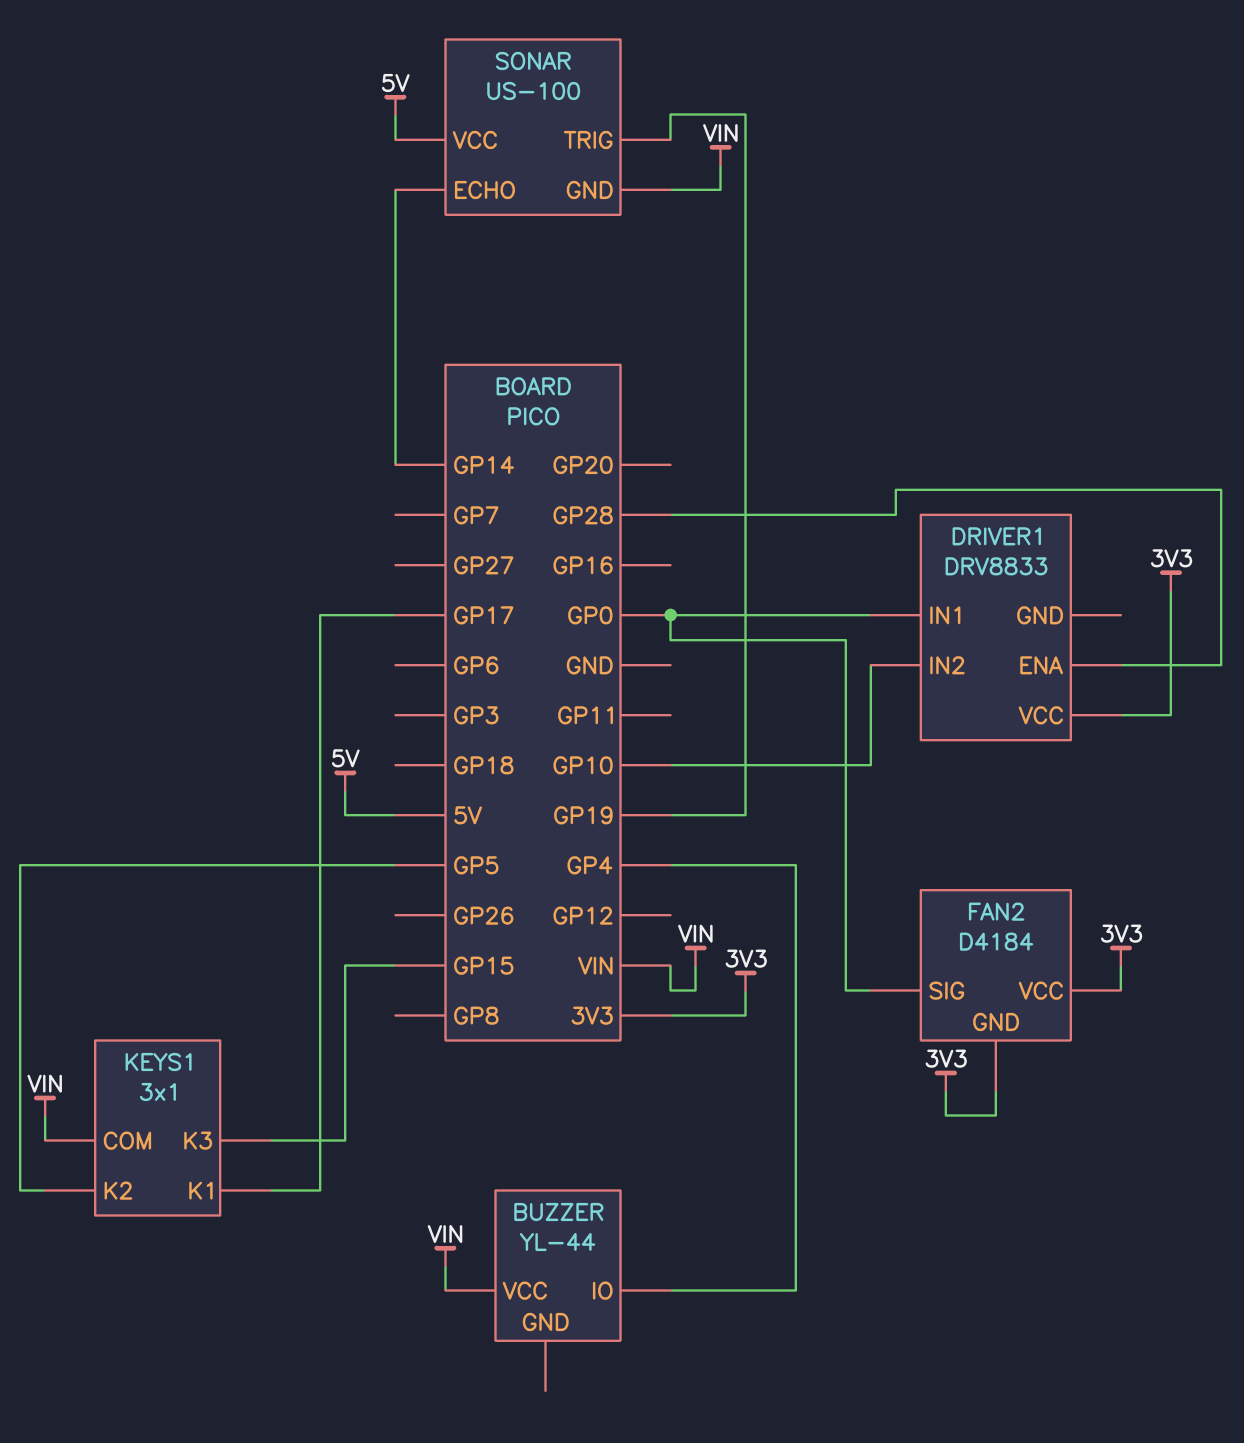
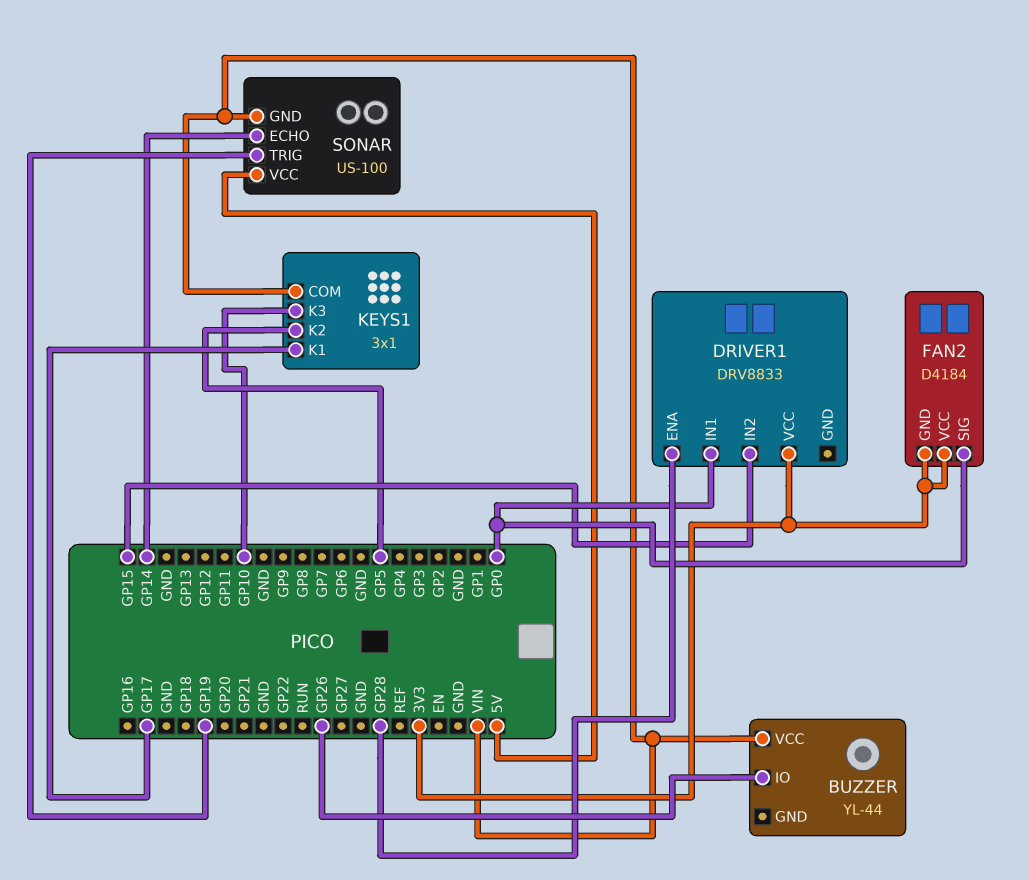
BUZZER pin IO: GP4 -> GP26
DRIVER1 pin IN2: GP10 -> GP15
KEYS1 pin K3: GP15 -> GP10

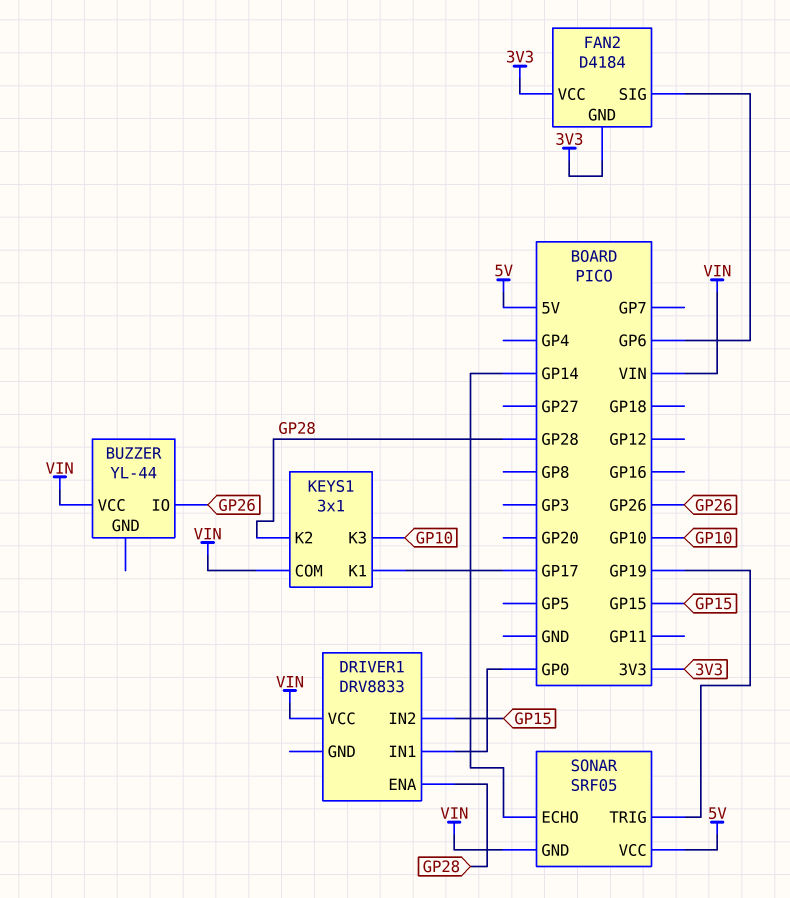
DRIVER1 pin VCC: 3V3 -> VIN
FAN2 pin SIG: GP0 -> GP6
KEYS1 pin K2: GP5 -> GP28
SONAR: US-100 -> SRF05

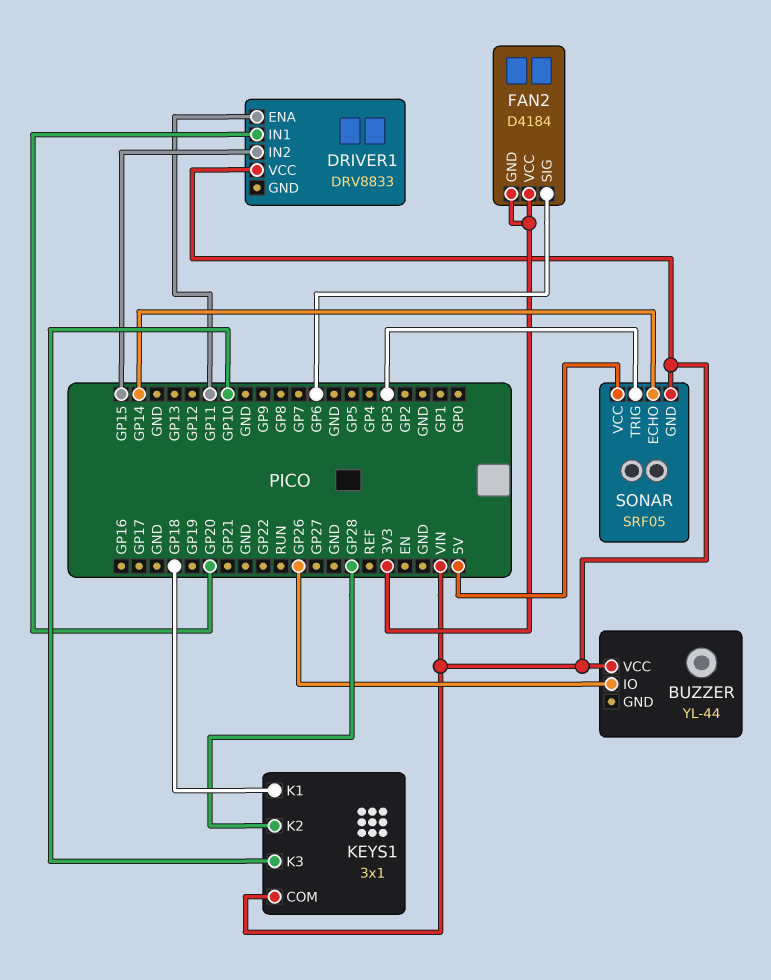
DRIVER1 pin ENA: GP28 -> GP11
DRIVER1 pin IN1: GP0 -> GP20
KEYS1 pin K1: GP17 -> GP18
SONAR pin TRIG: GP19 -> GP3

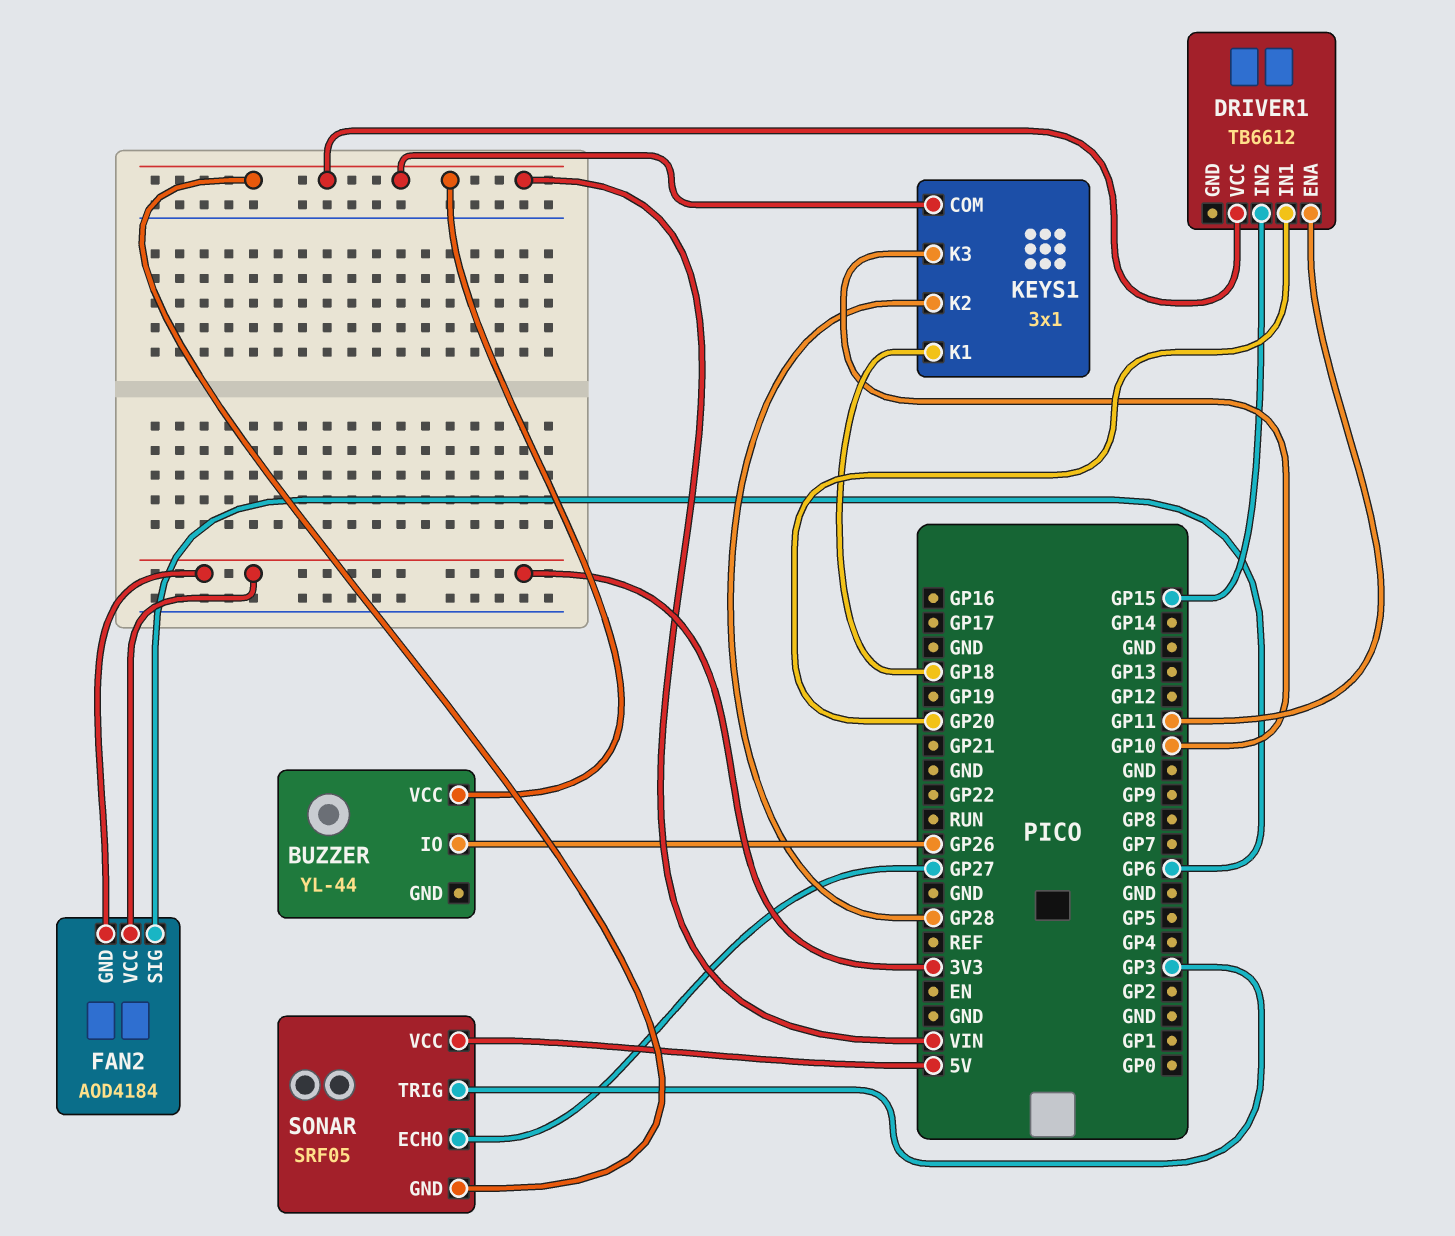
DRIVER1: DRV8833 -> TB6612
FAN2: D4184 -> AOD4184
SONAR pin ECHO: GP14 -> GP27

